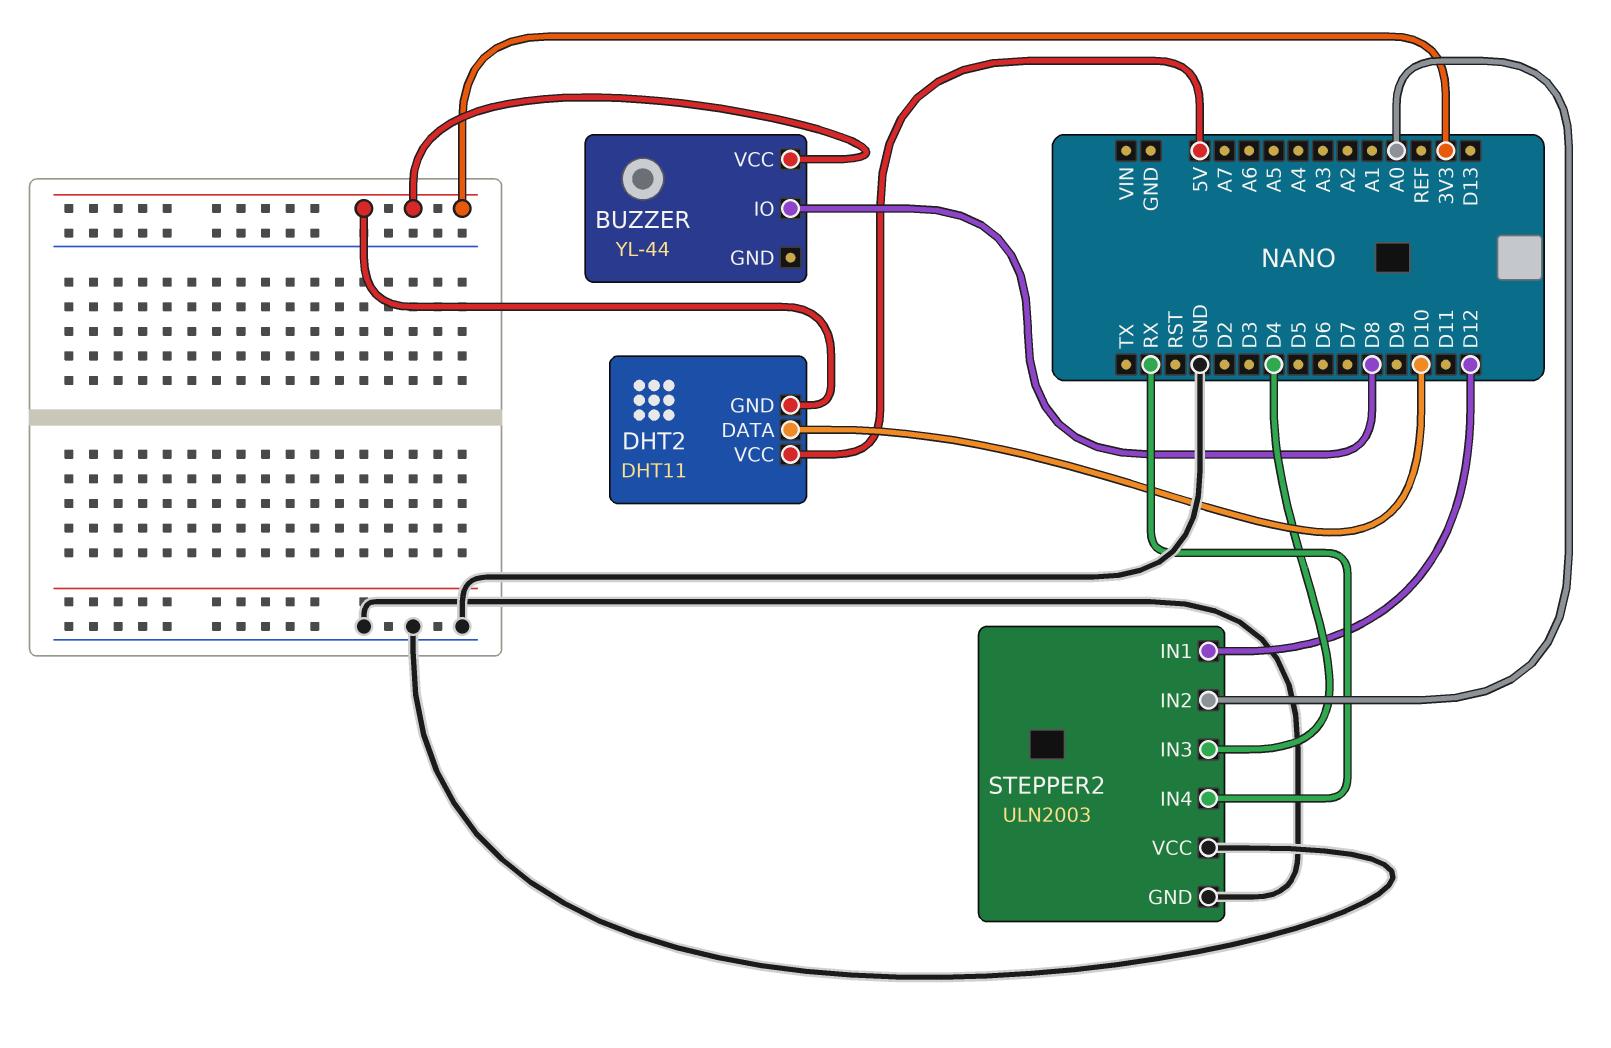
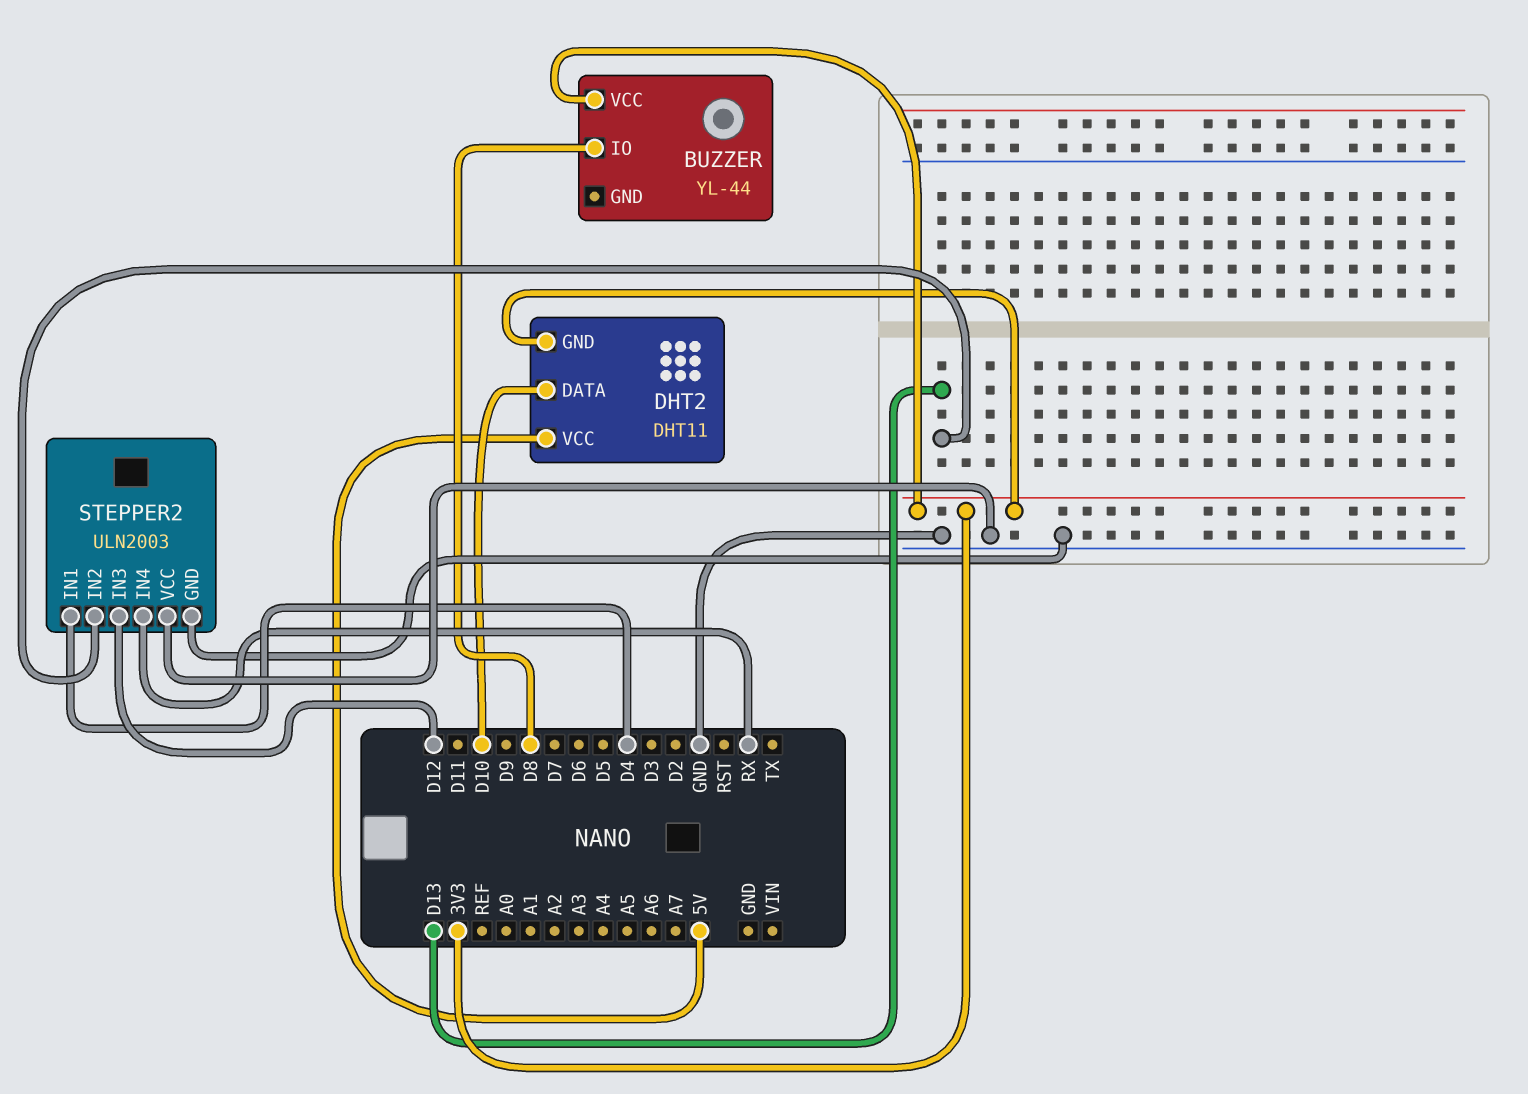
STEPPER2 pin IN1: D12 -> D4
STEPPER2 pin IN2: A0 -> D13
STEPPER2 pin IN3: D4 -> D12

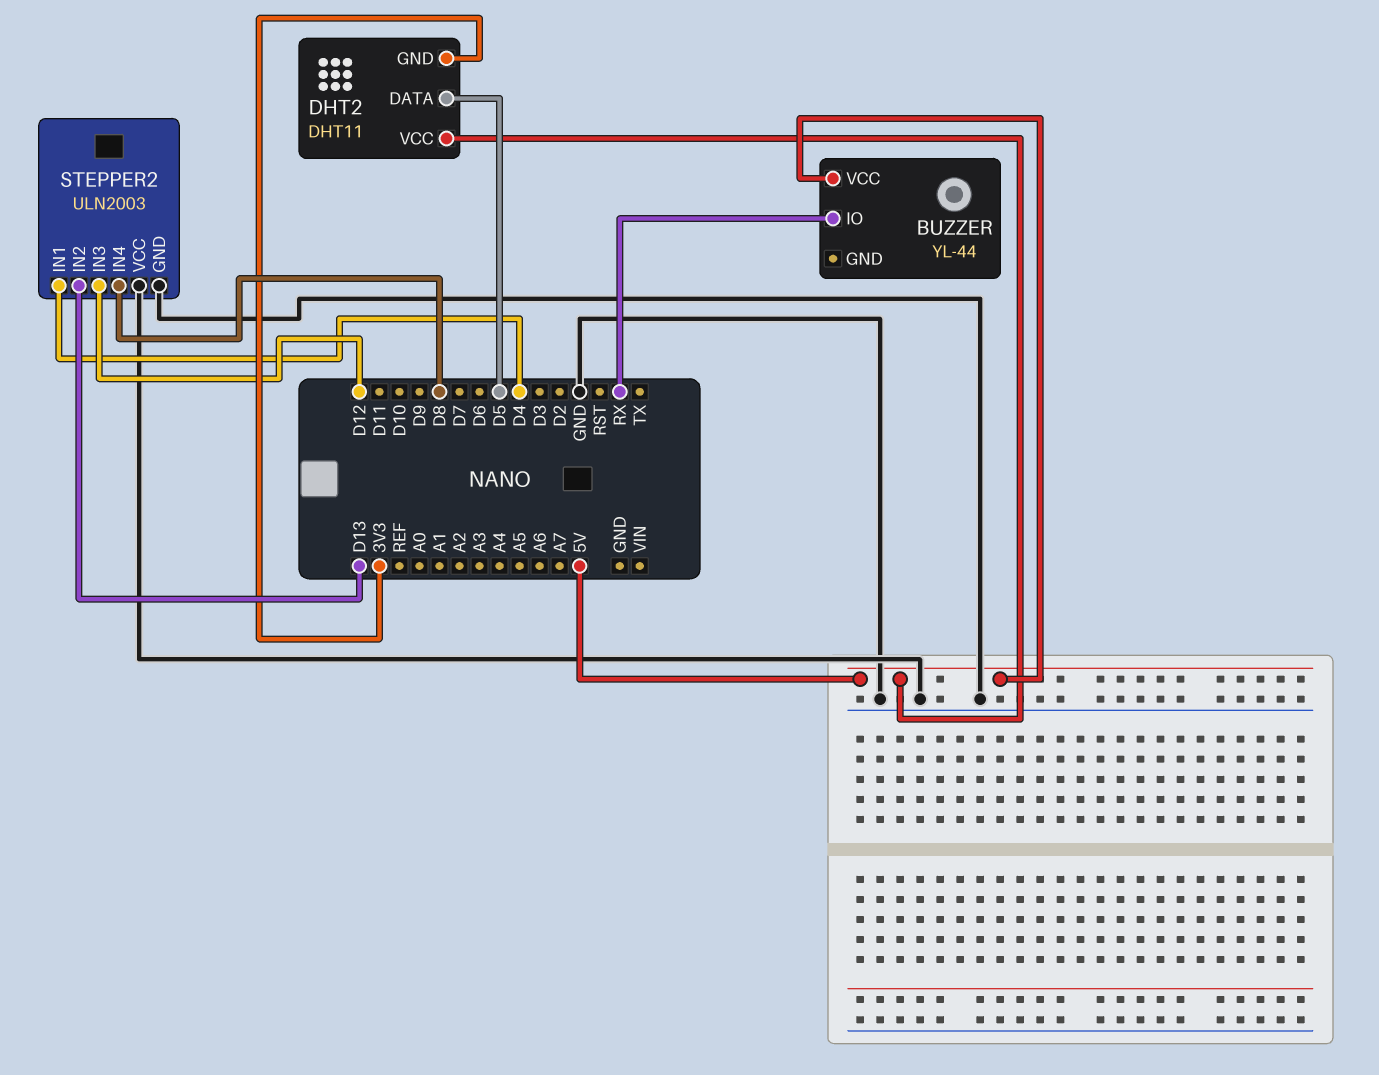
BUZZER pin IO: D8 -> RX
BUZZER pin VCC: 3V3 -> 5V
DHT2 pin DATA: D10 -> D5
STEPPER2 pin IN4: RX -> D8

